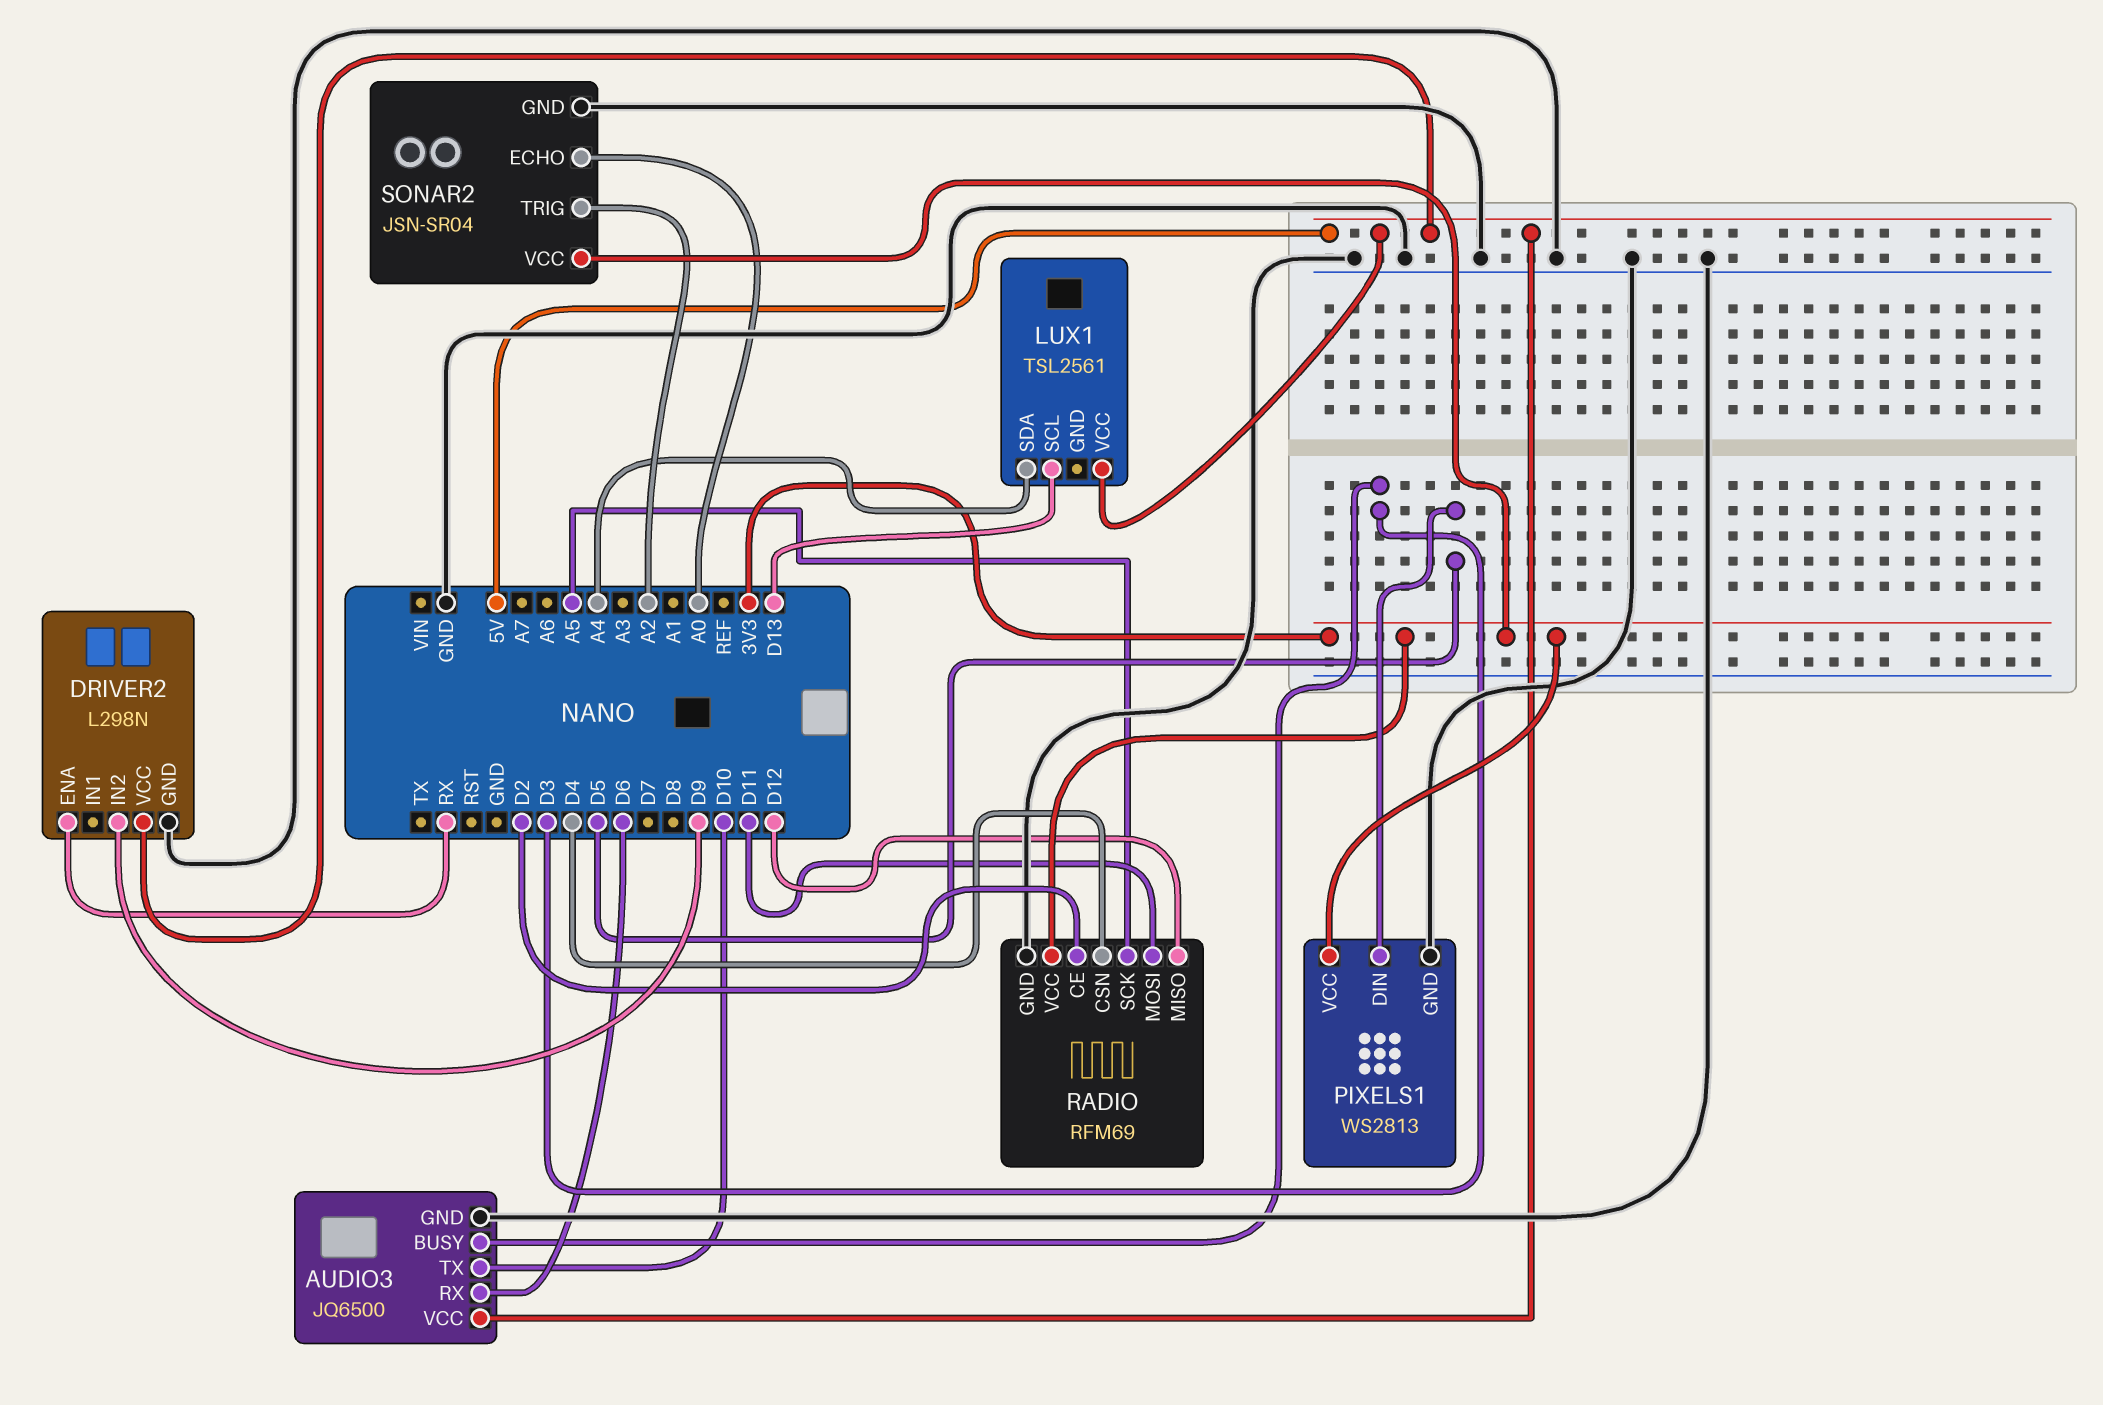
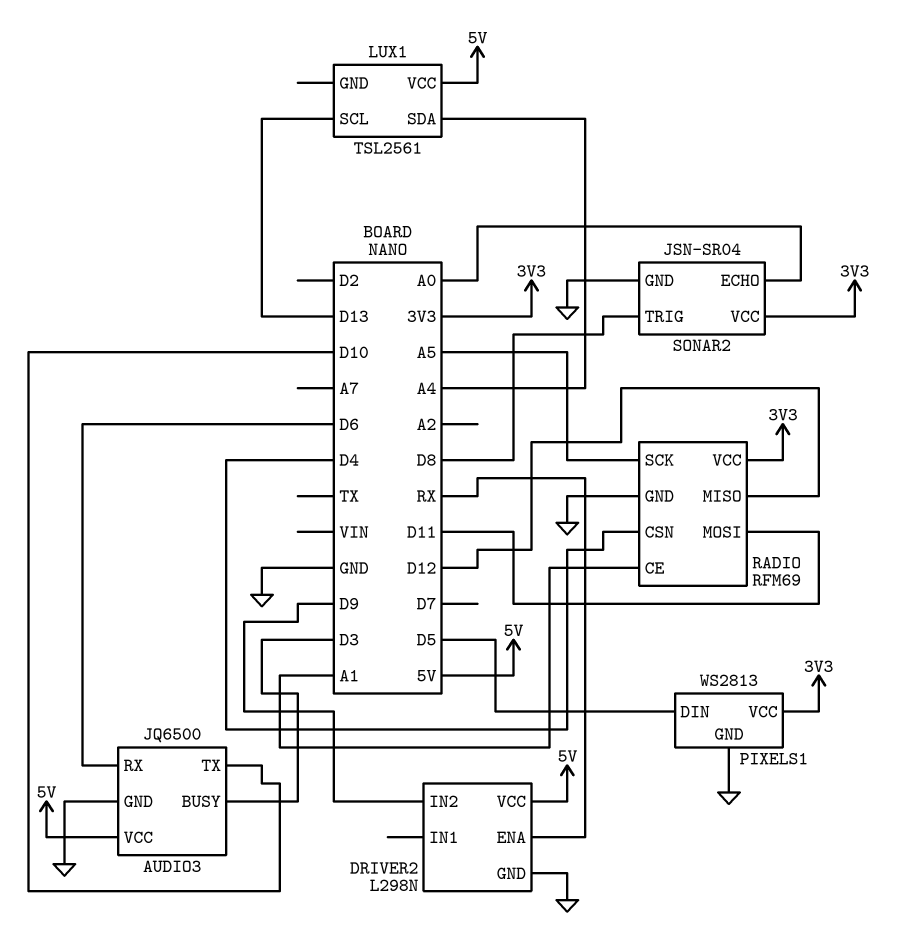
RADIO pin CE: D2 -> A1
SONAR2 pin TRIG: A2 -> D8

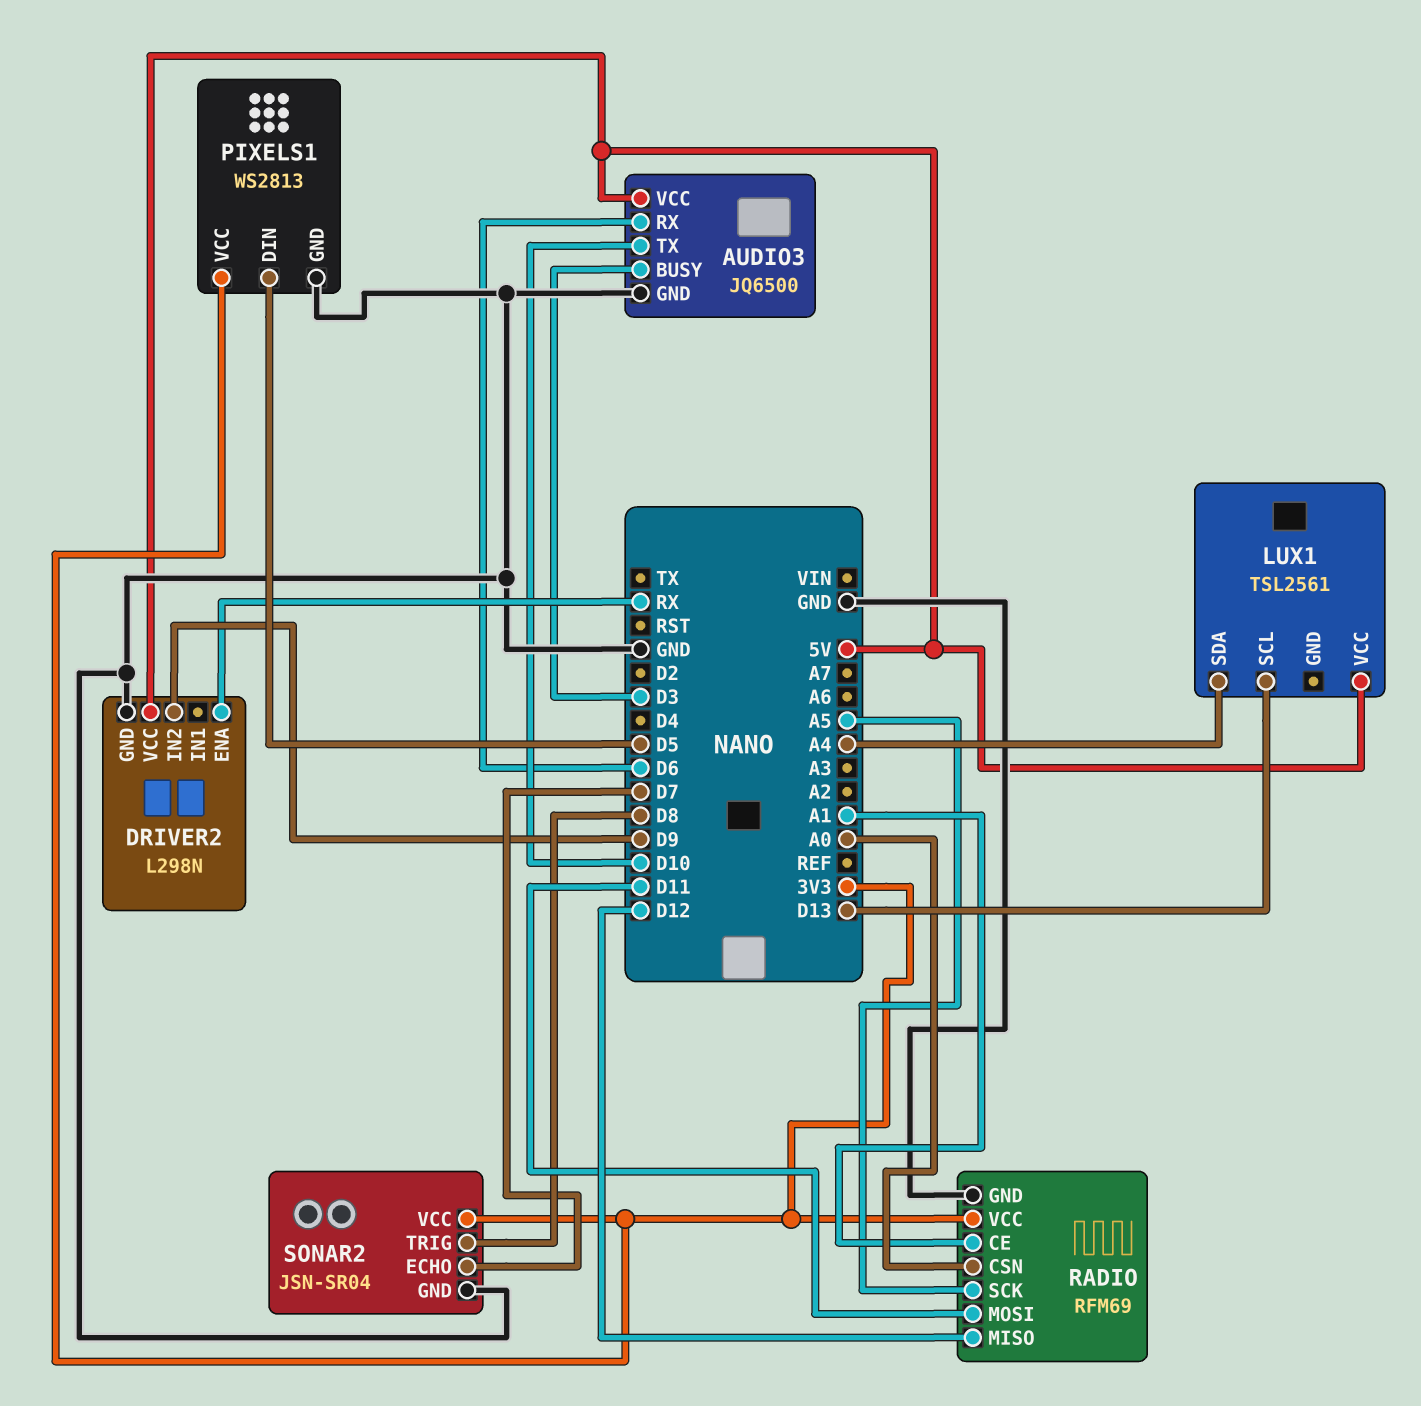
RADIO pin CSN: D4 -> A0
SONAR2 pin ECHO: A0 -> D7

